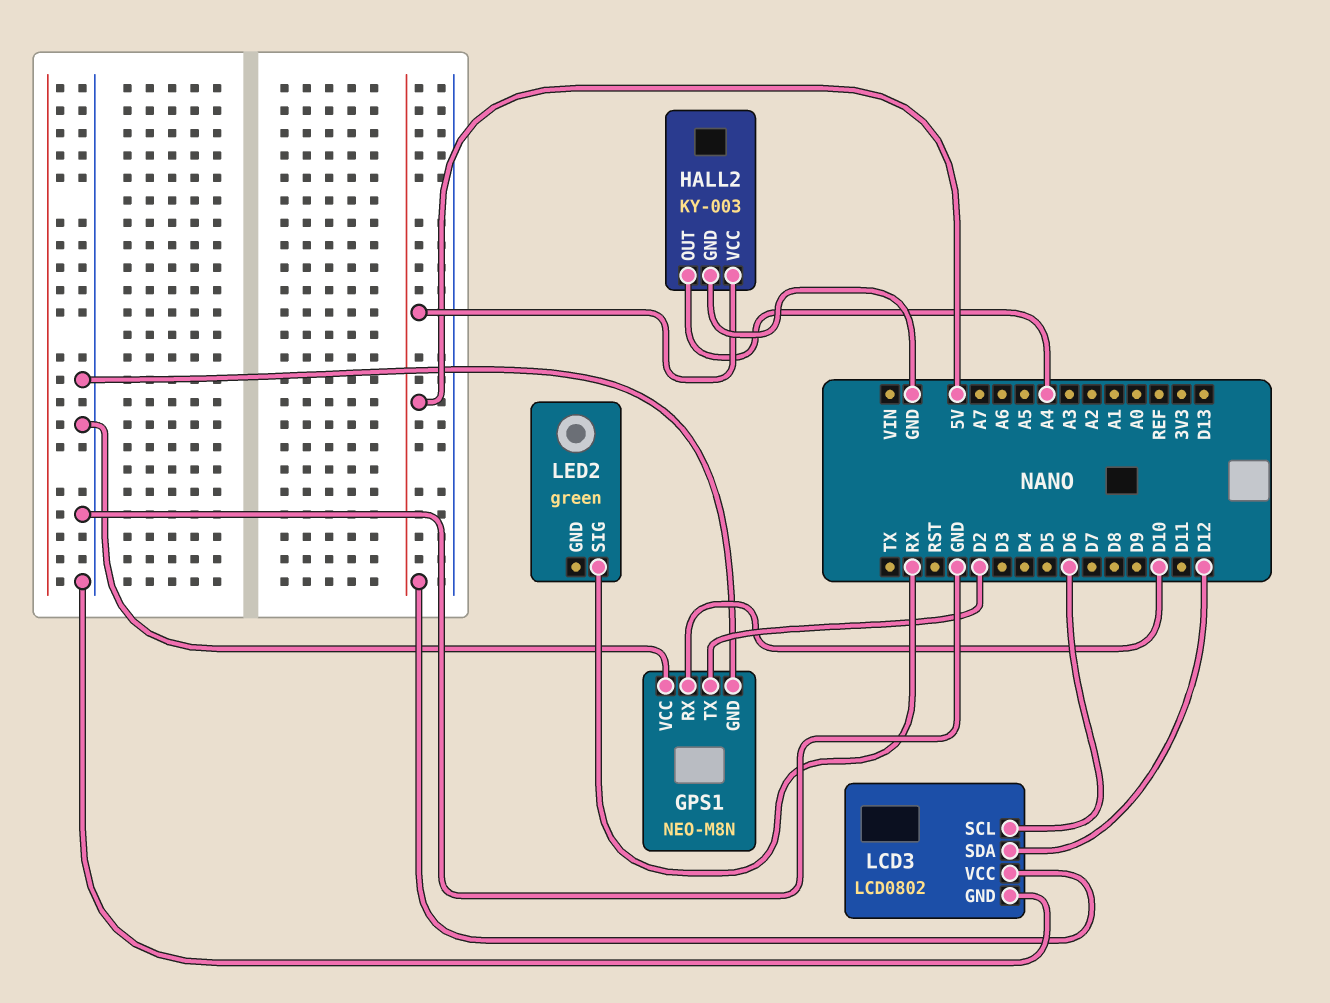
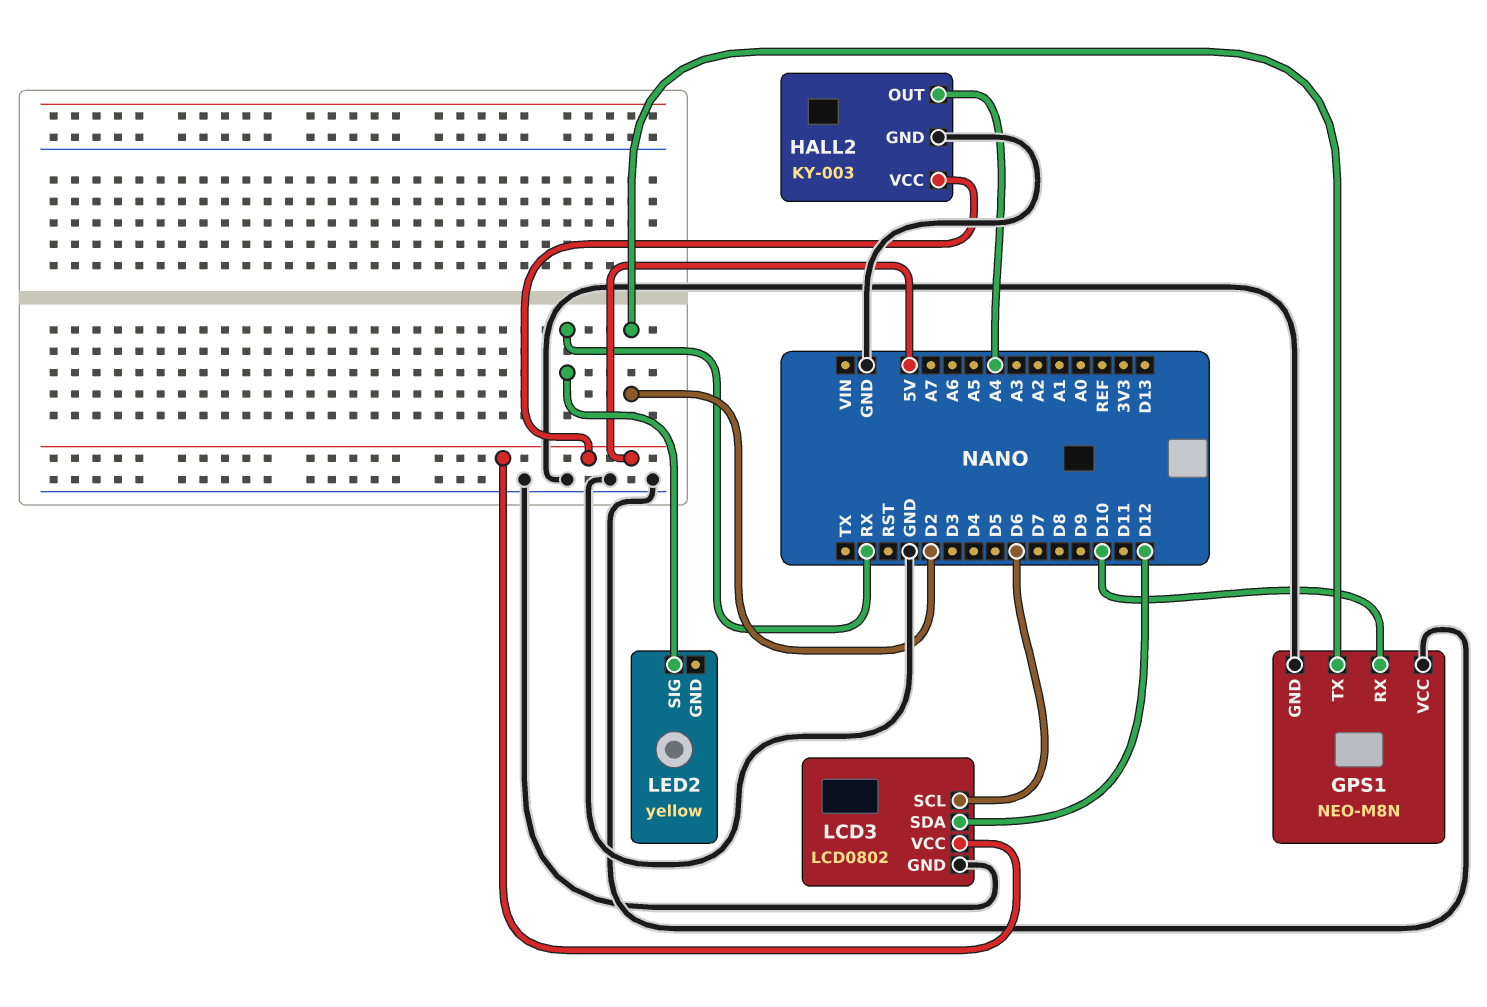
LED2: green -> yellow

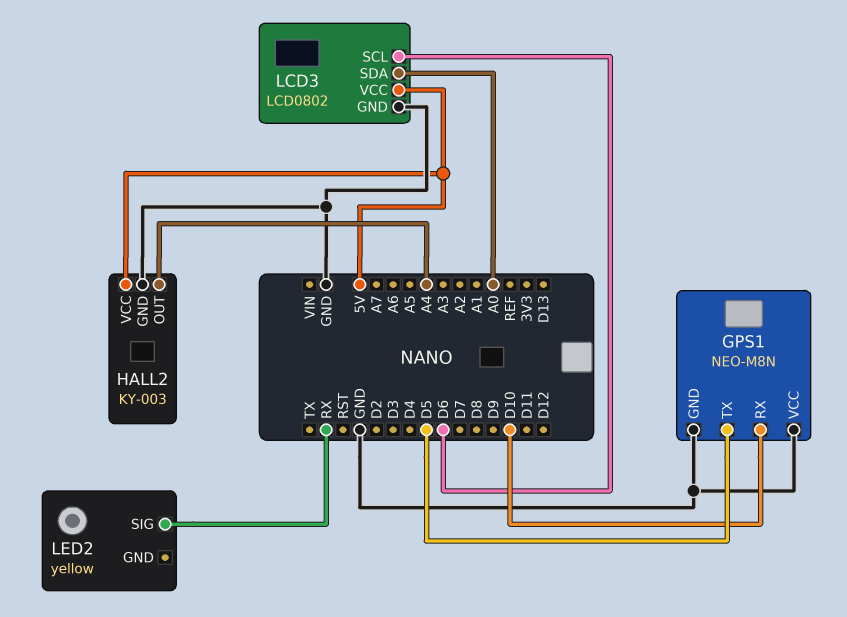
GPS1 pin TX: D2 -> D5
LCD3 pin SDA: D12 -> A0

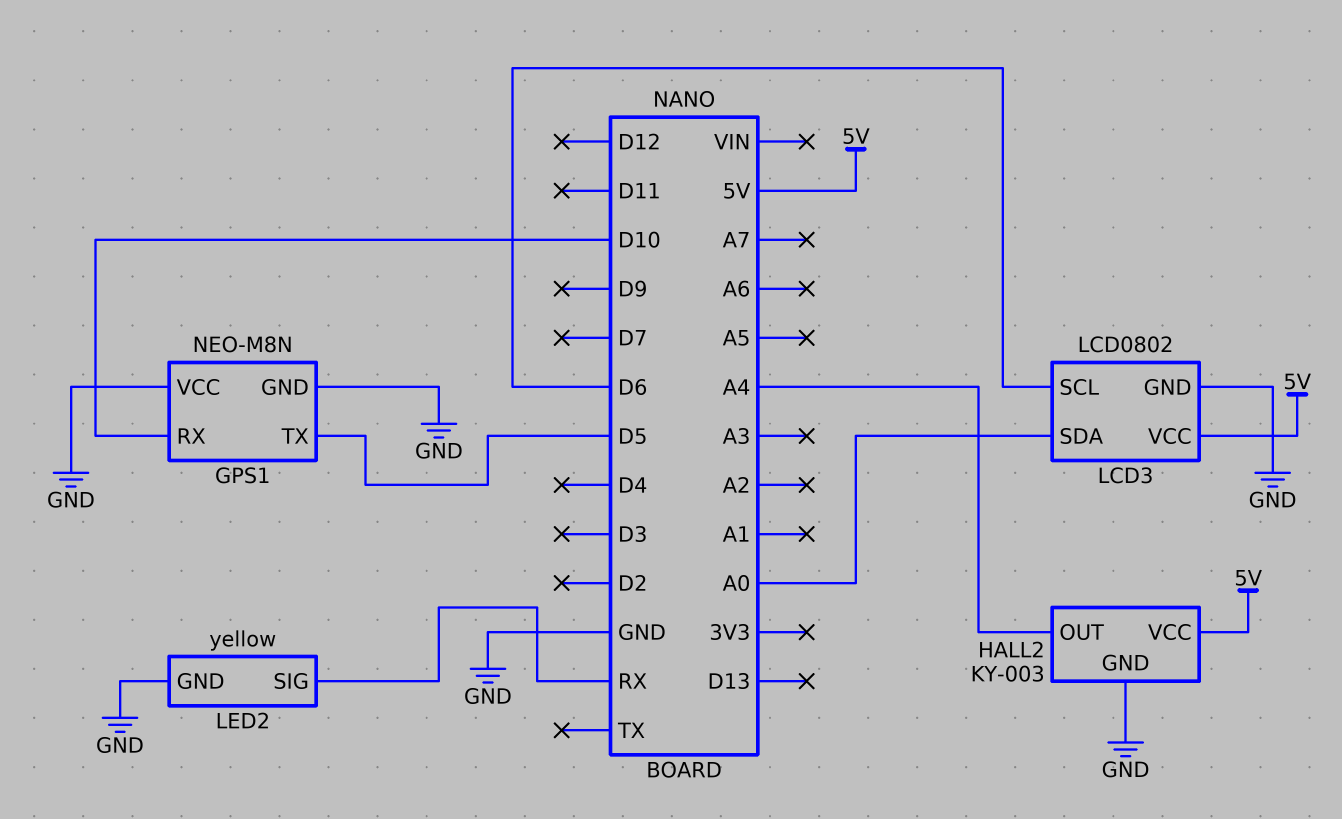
LED2 pin GND: none -> GND

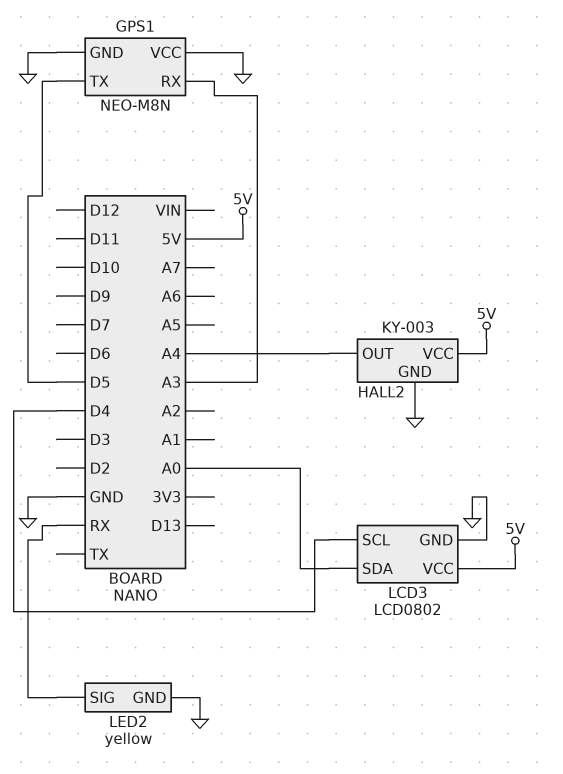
GPS1 pin RX: D10 -> A3
LCD3 pin SCL: D6 -> D4

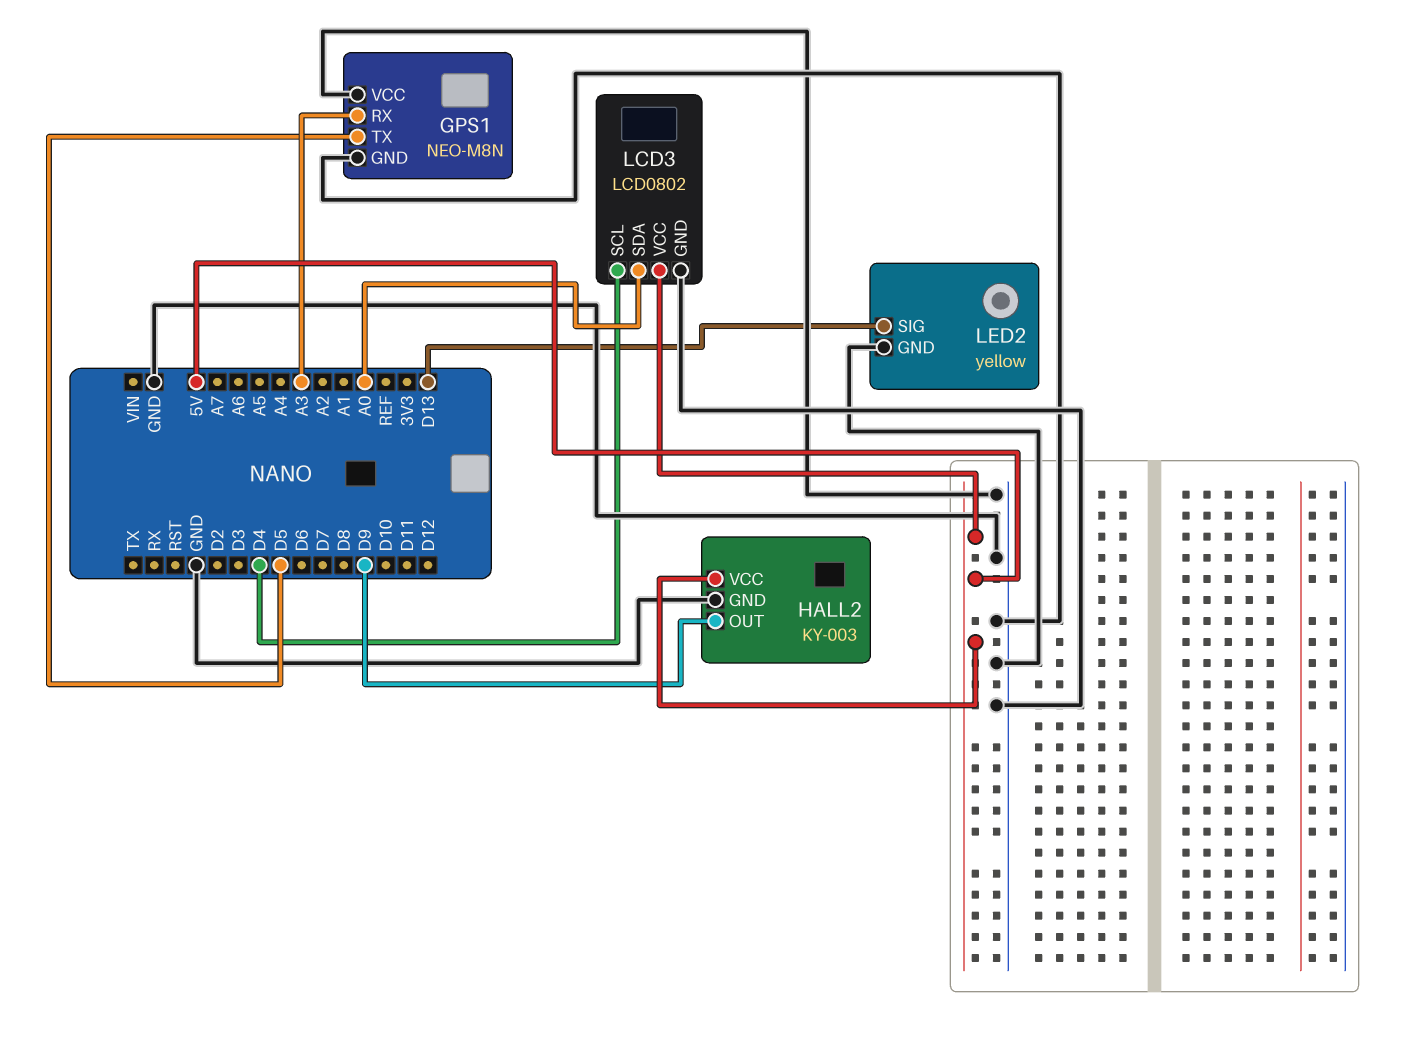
HALL2 pin OUT: A4 -> D9
LED2 pin SIG: RX -> D13

